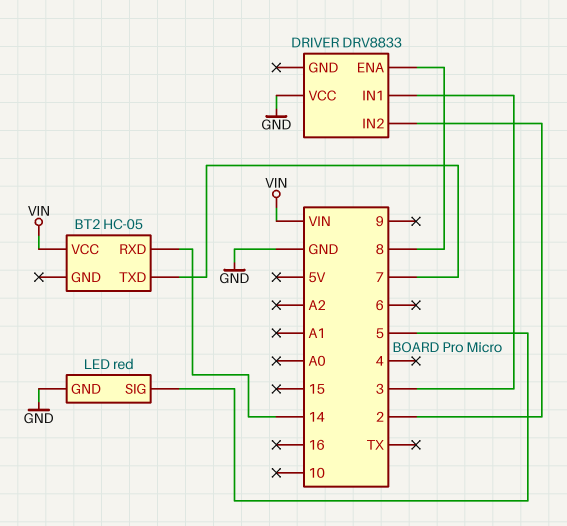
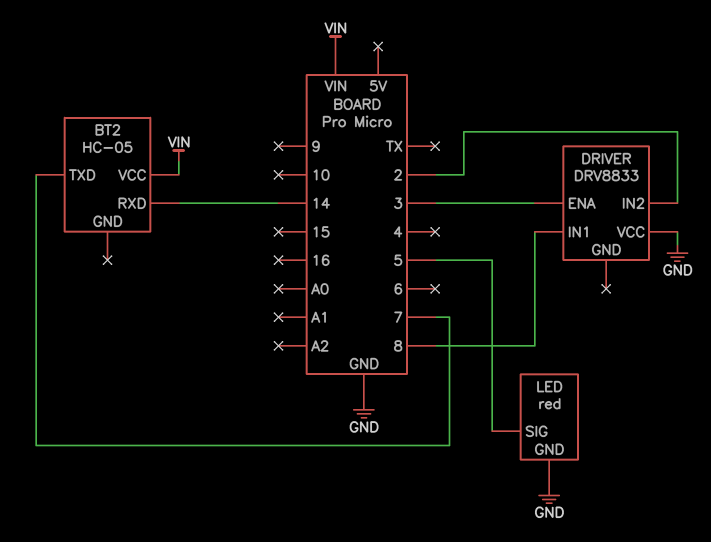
DRIVER pin ENA: 8 -> 3
DRIVER pin IN1: 3 -> 8

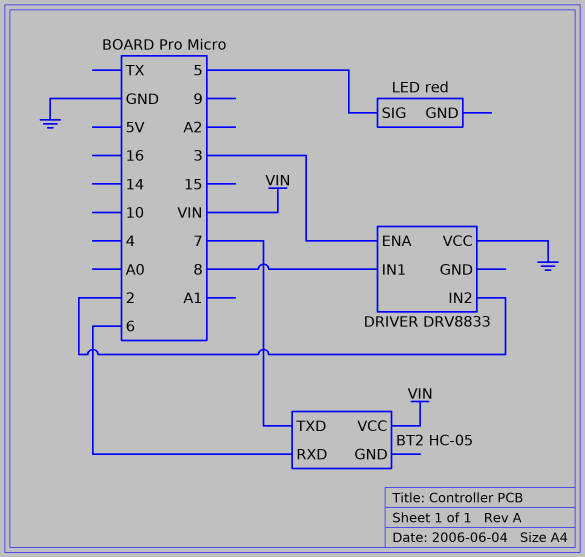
BT2 pin RXD: 14 -> 6
LED pin GND: GND -> none

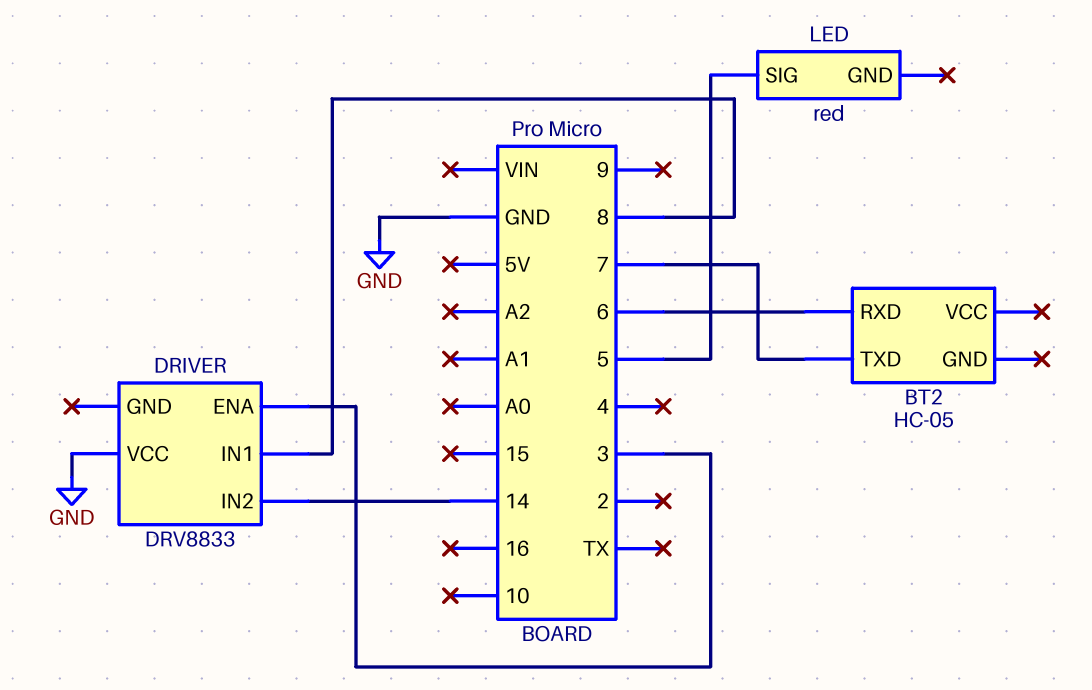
BT2 pin VCC: VIN -> none
DRIVER pin IN2: 2 -> 14

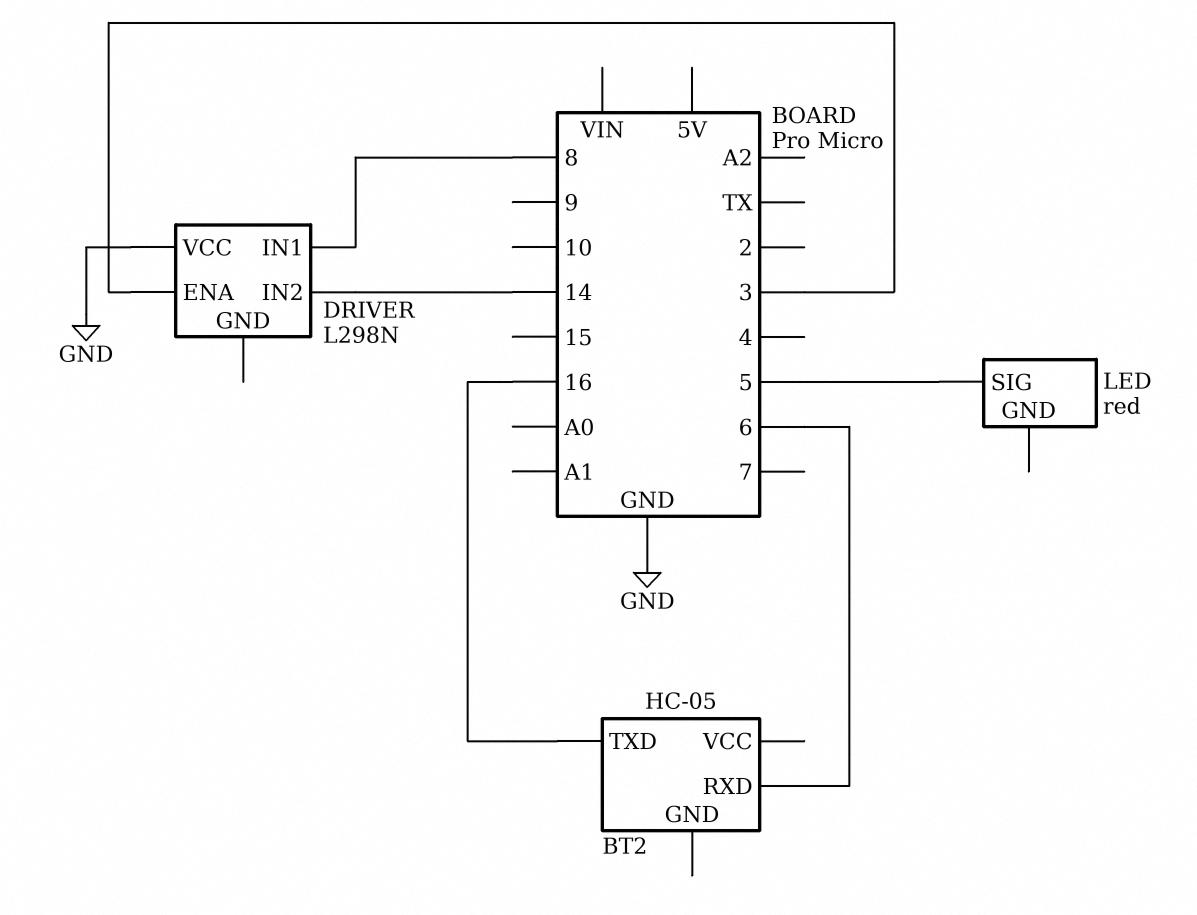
BT2 pin TXD: 7 -> 16
DRIVER: DRV8833 -> L298N

